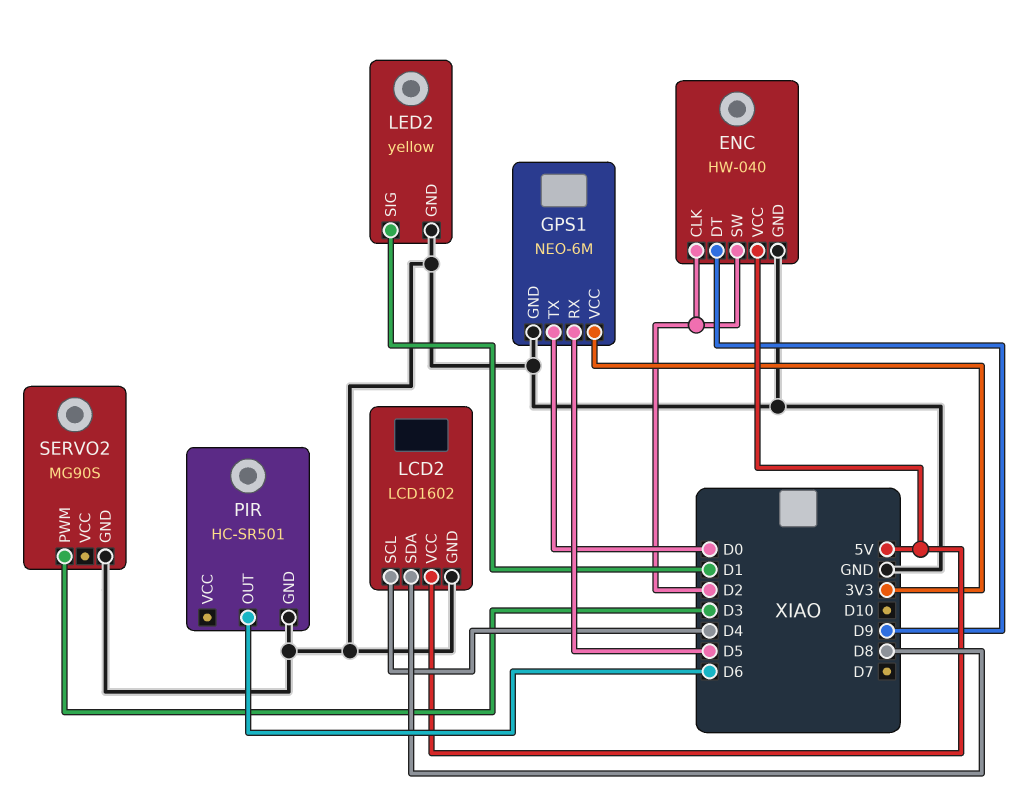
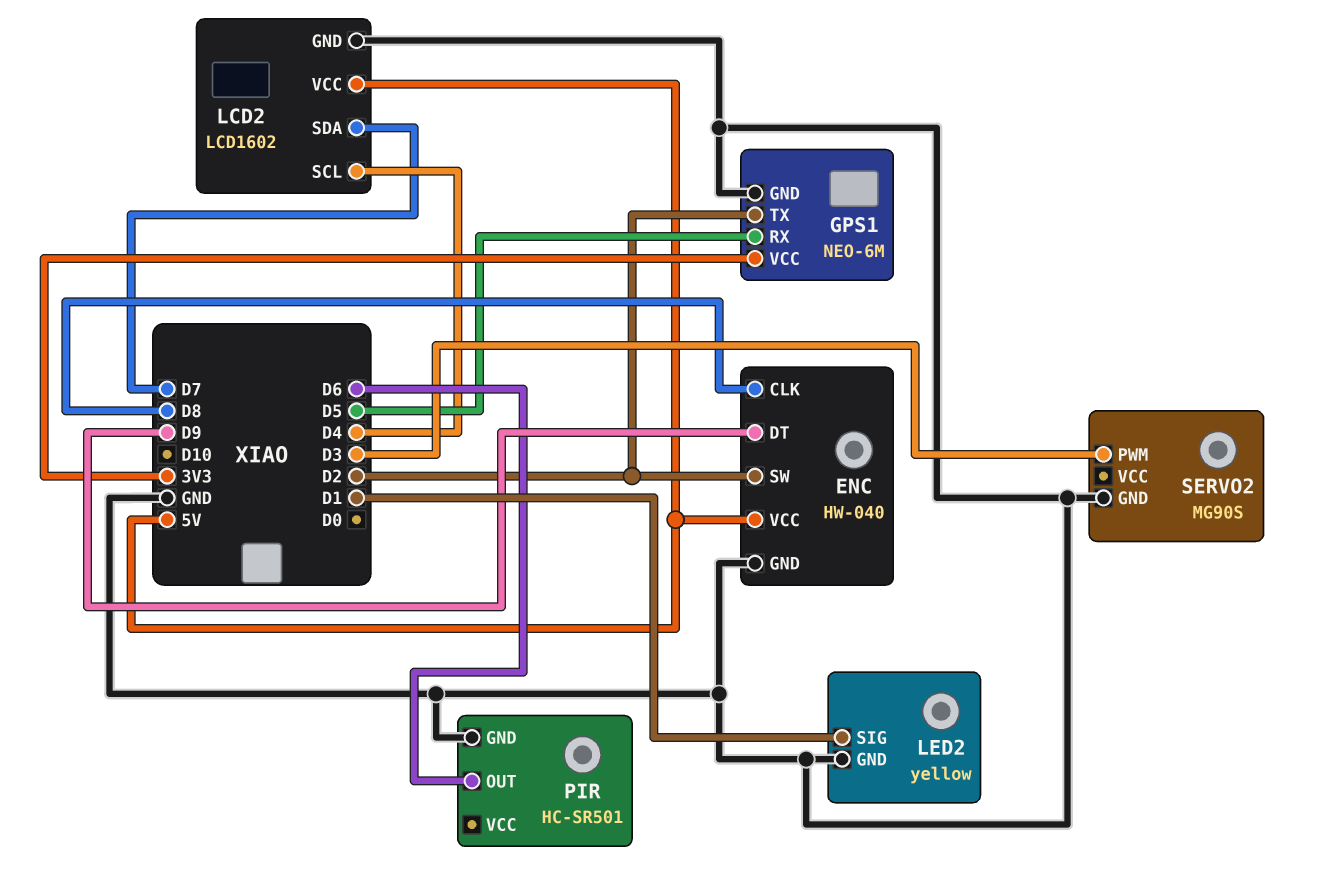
ENC pin CLK: D2 -> D8
GPS1 pin TX: D0 -> D2
LCD2 pin SDA: D8 -> D7

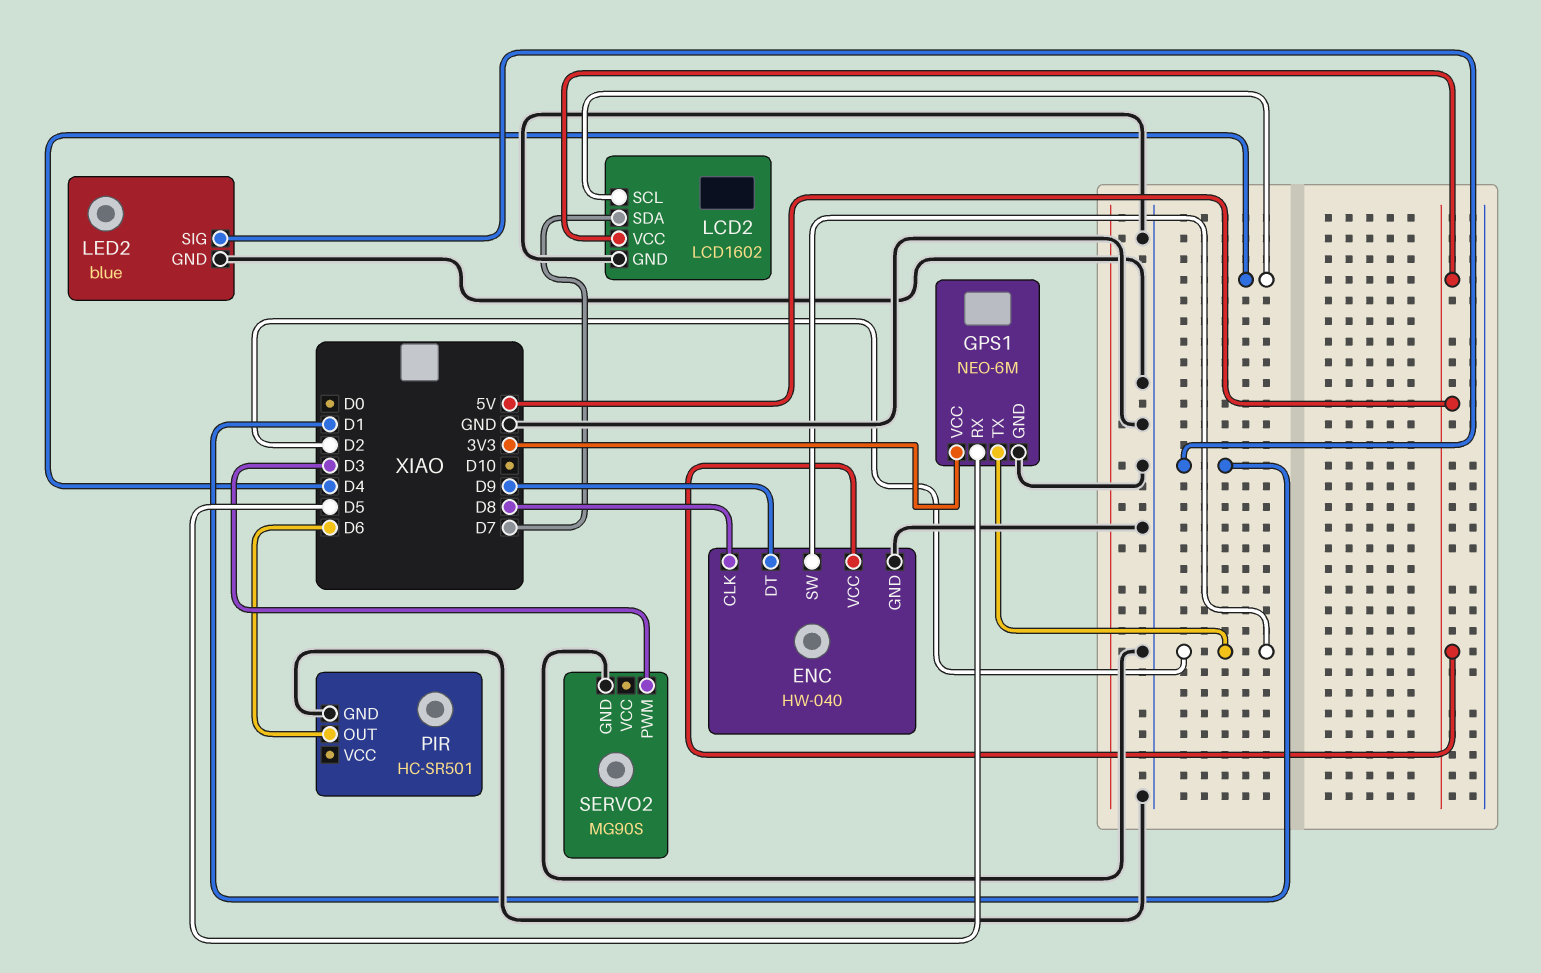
LED2: yellow -> blue

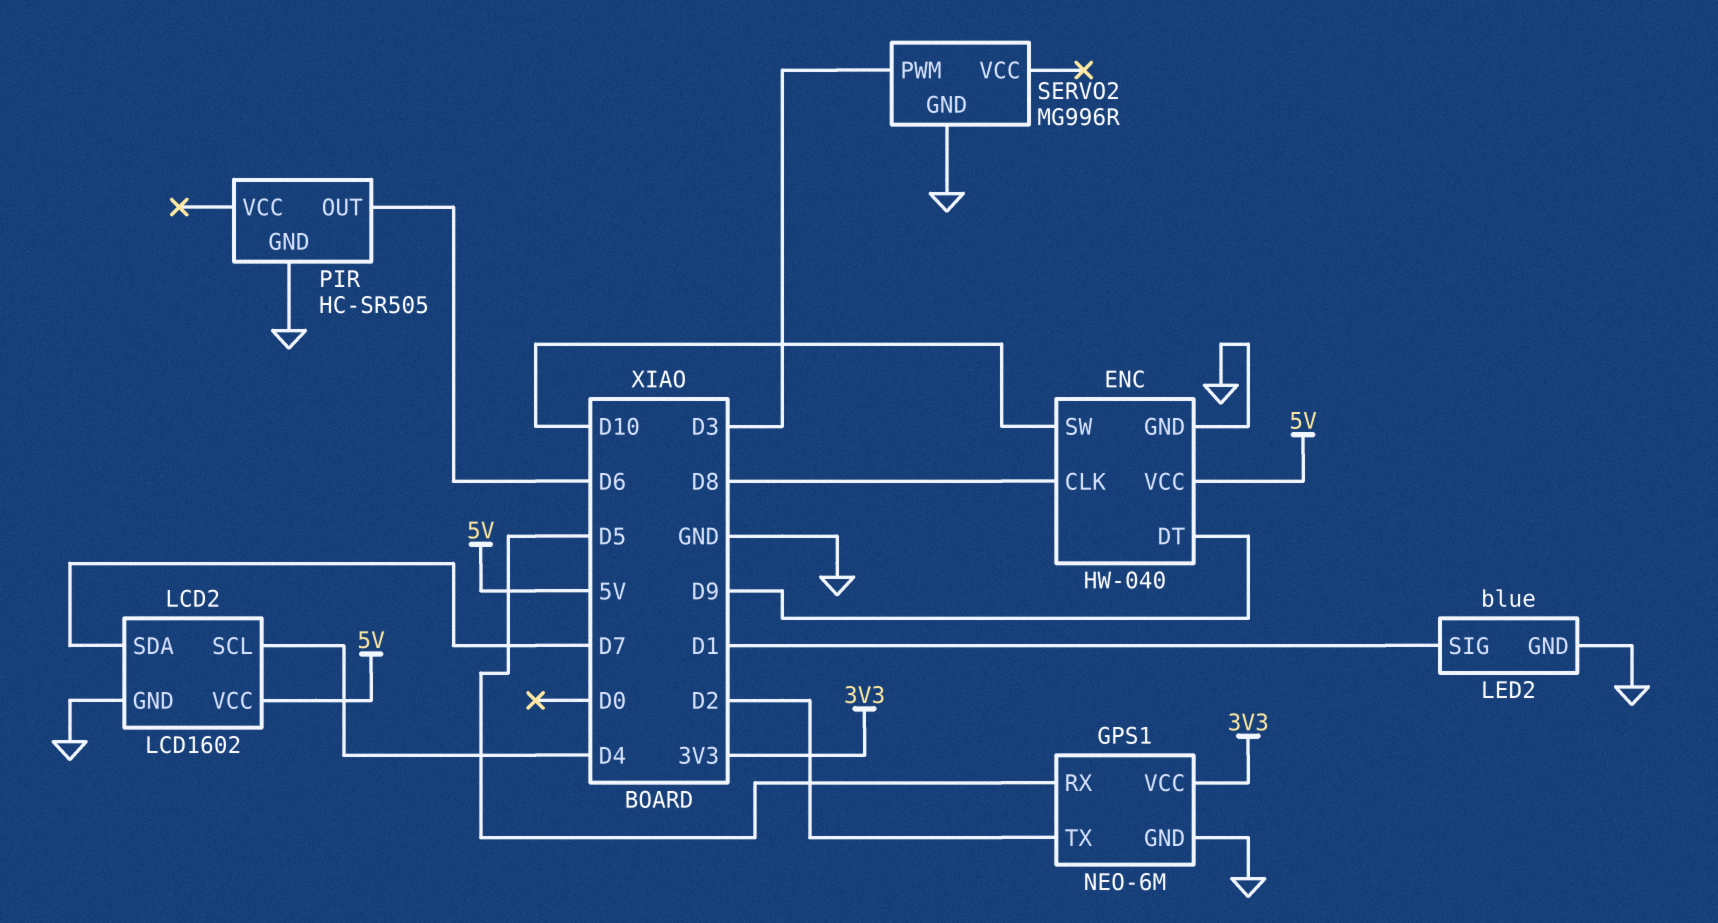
ENC pin SW: D2 -> D10
PIR: HC-SR501 -> HC-SR505
SERVO2: MG90S -> MG996R

